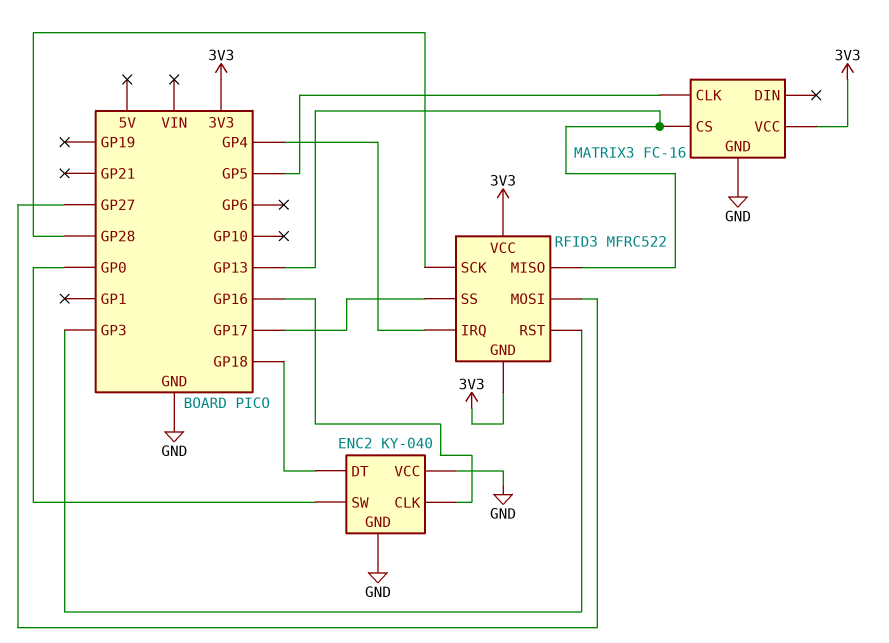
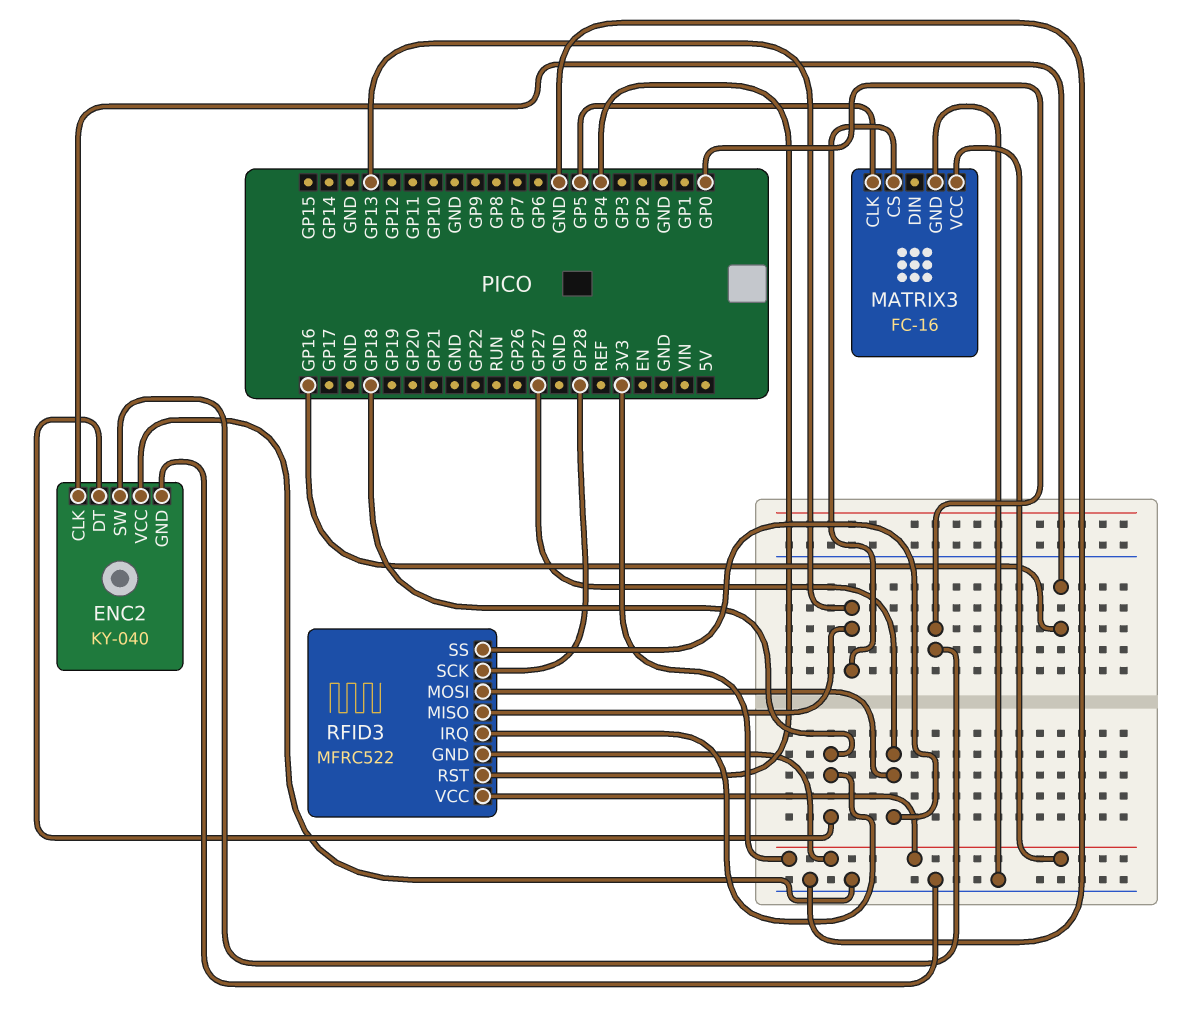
RFID3 pin IRQ: GP4 -> GP18
RFID3 pin RST: GP3 -> GP4
RFID3 pin SS: GP17 -> GP27

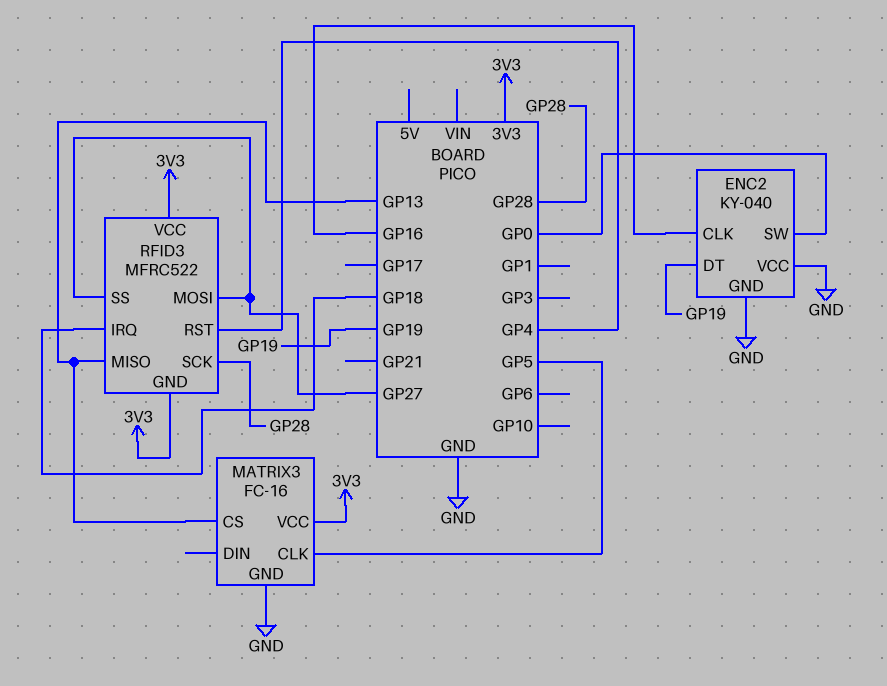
ENC2 pin DT: GP18 -> GP19

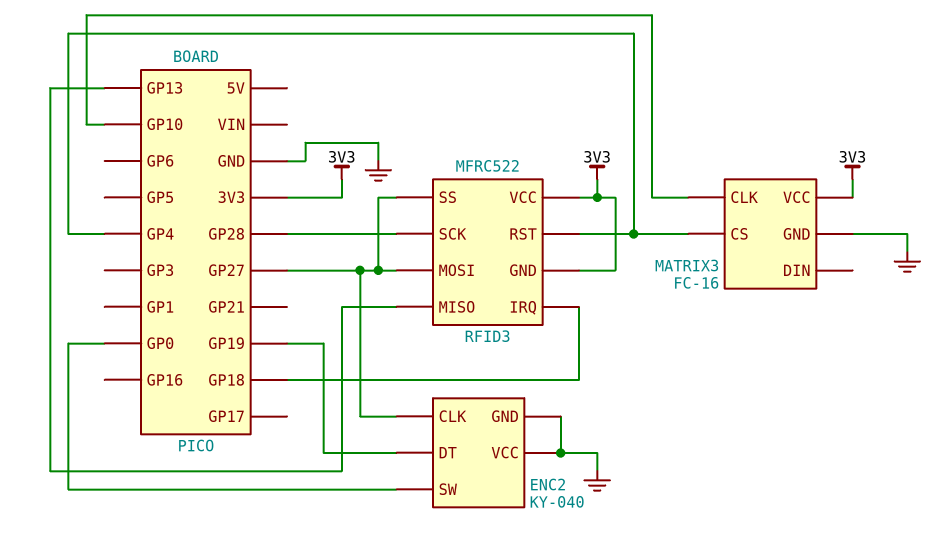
ENC2 pin CLK: GP16 -> GP27
MATRIX3 pin CLK: GP5 -> GP10
MATRIX3 pin CS: GP13 -> GP4

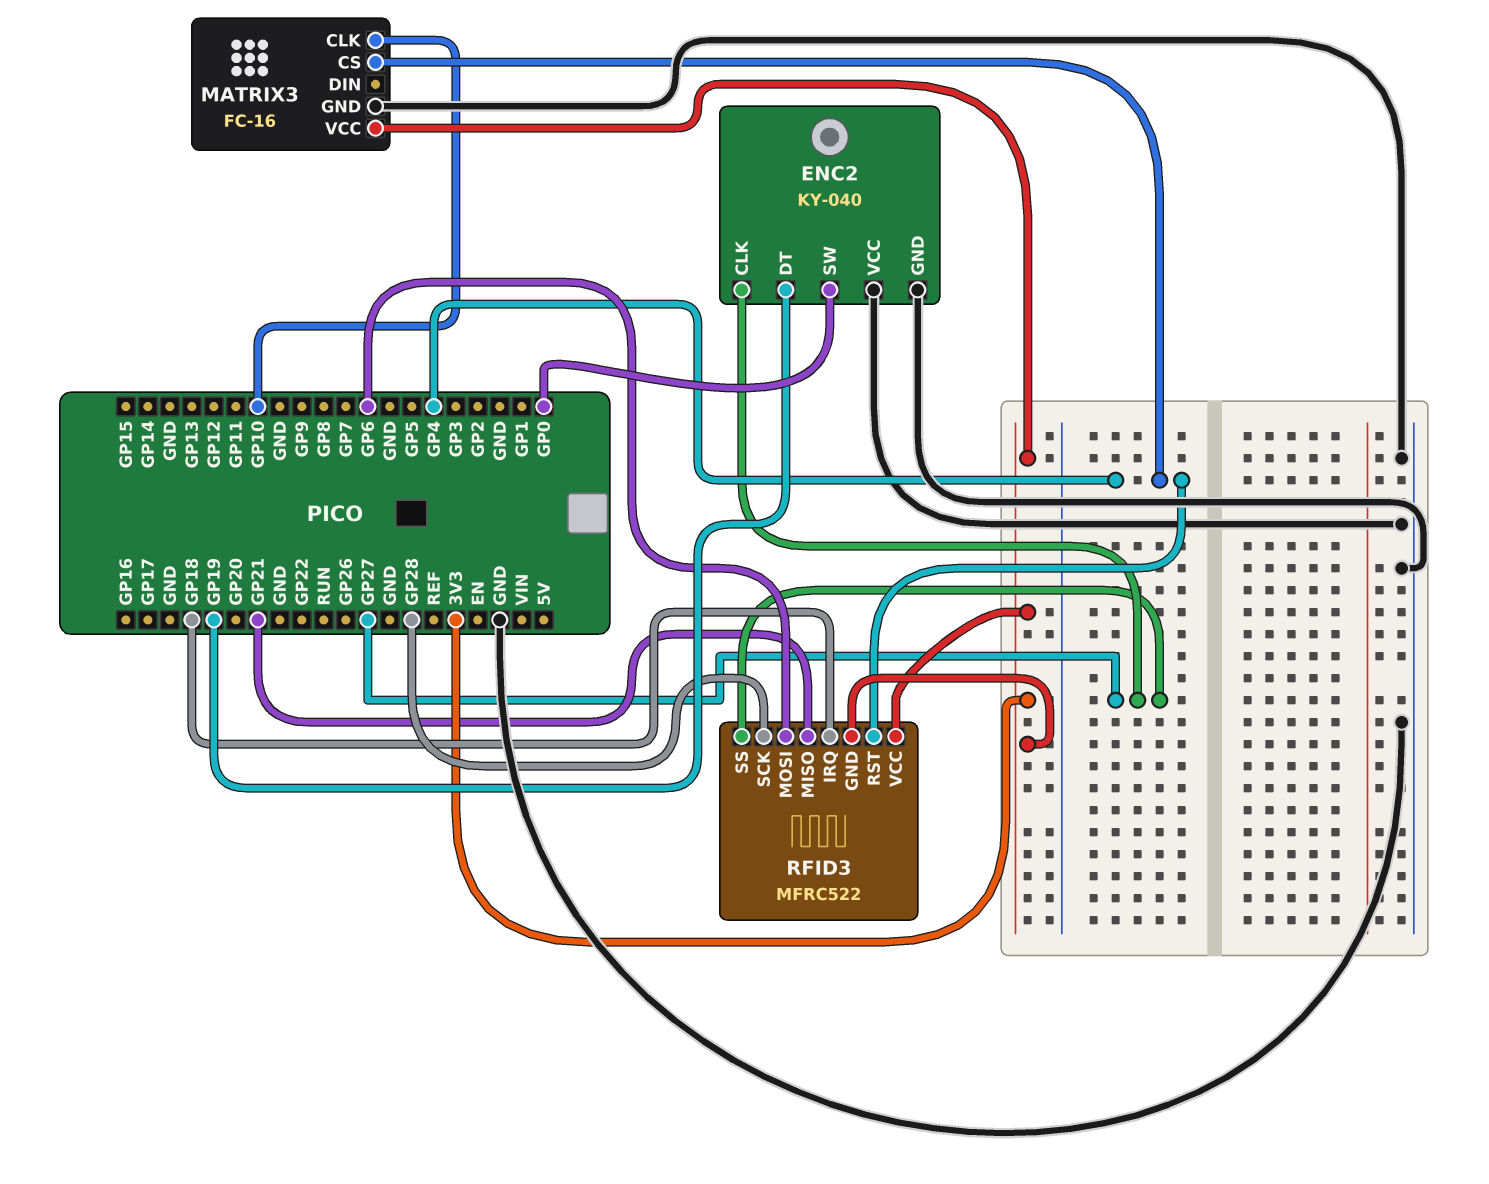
RFID3 pin MISO: GP13 -> GP21
RFID3 pin MOSI: GP27 -> GP6

